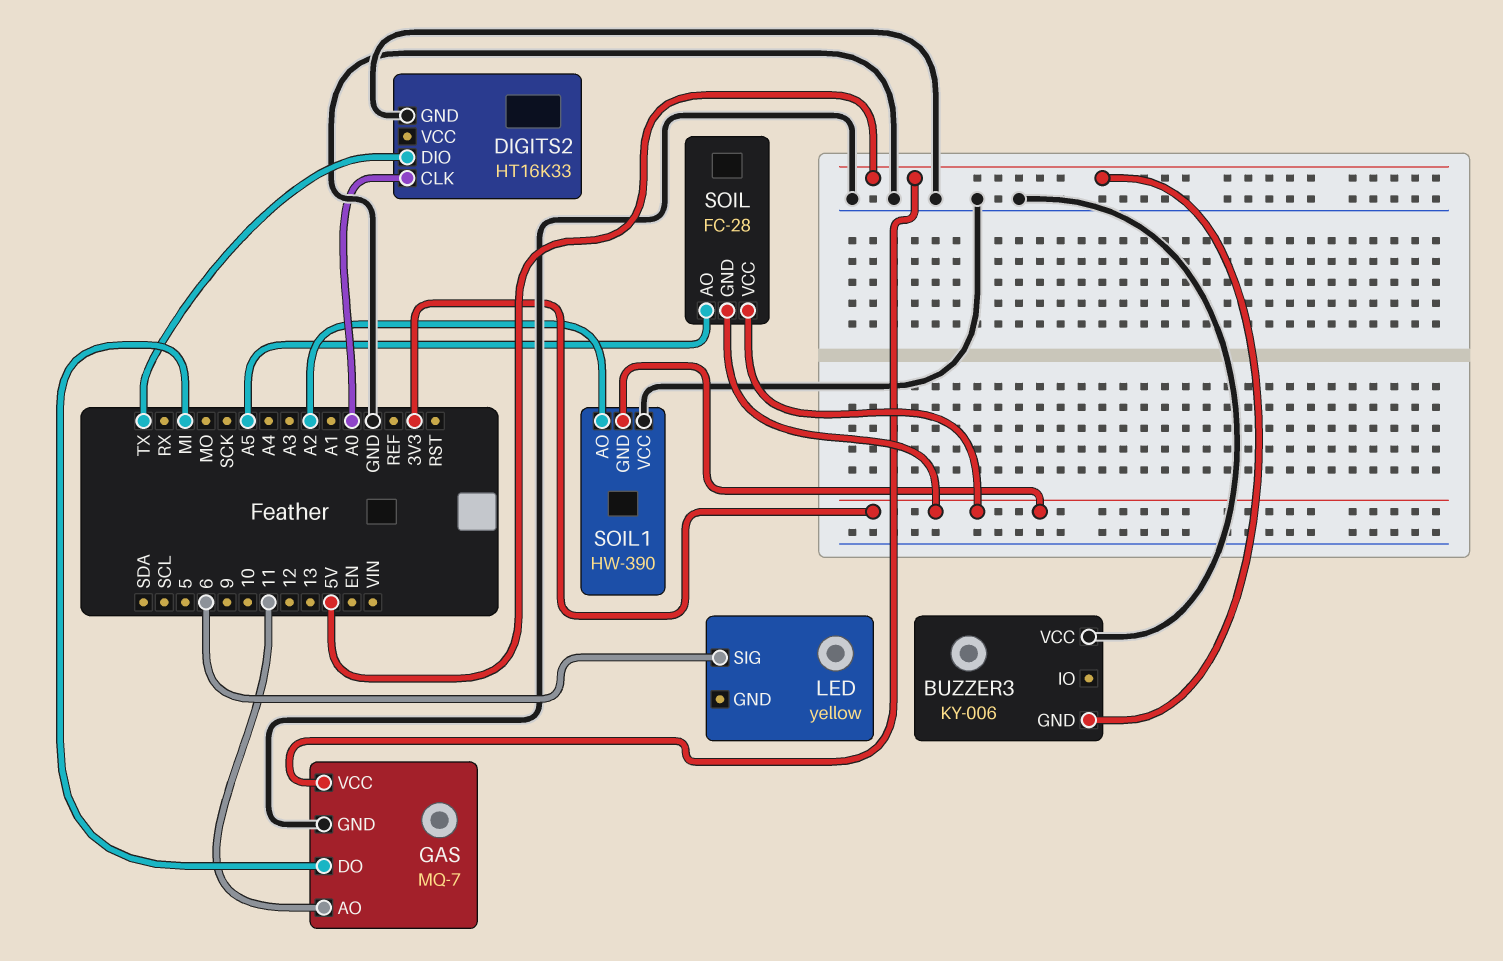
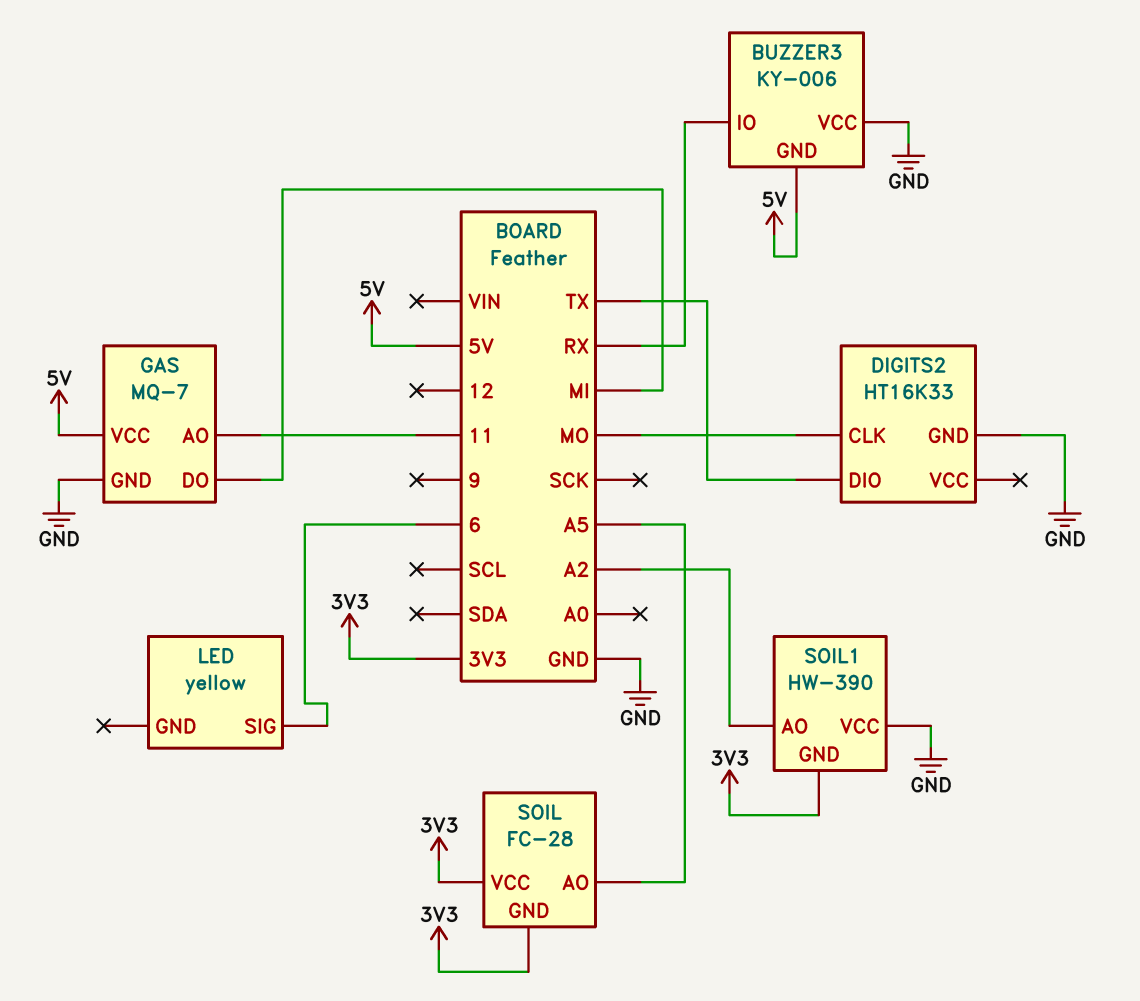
BUZZER3 pin IO: none -> RX
DIGITS2 pin CLK: A0 -> MO

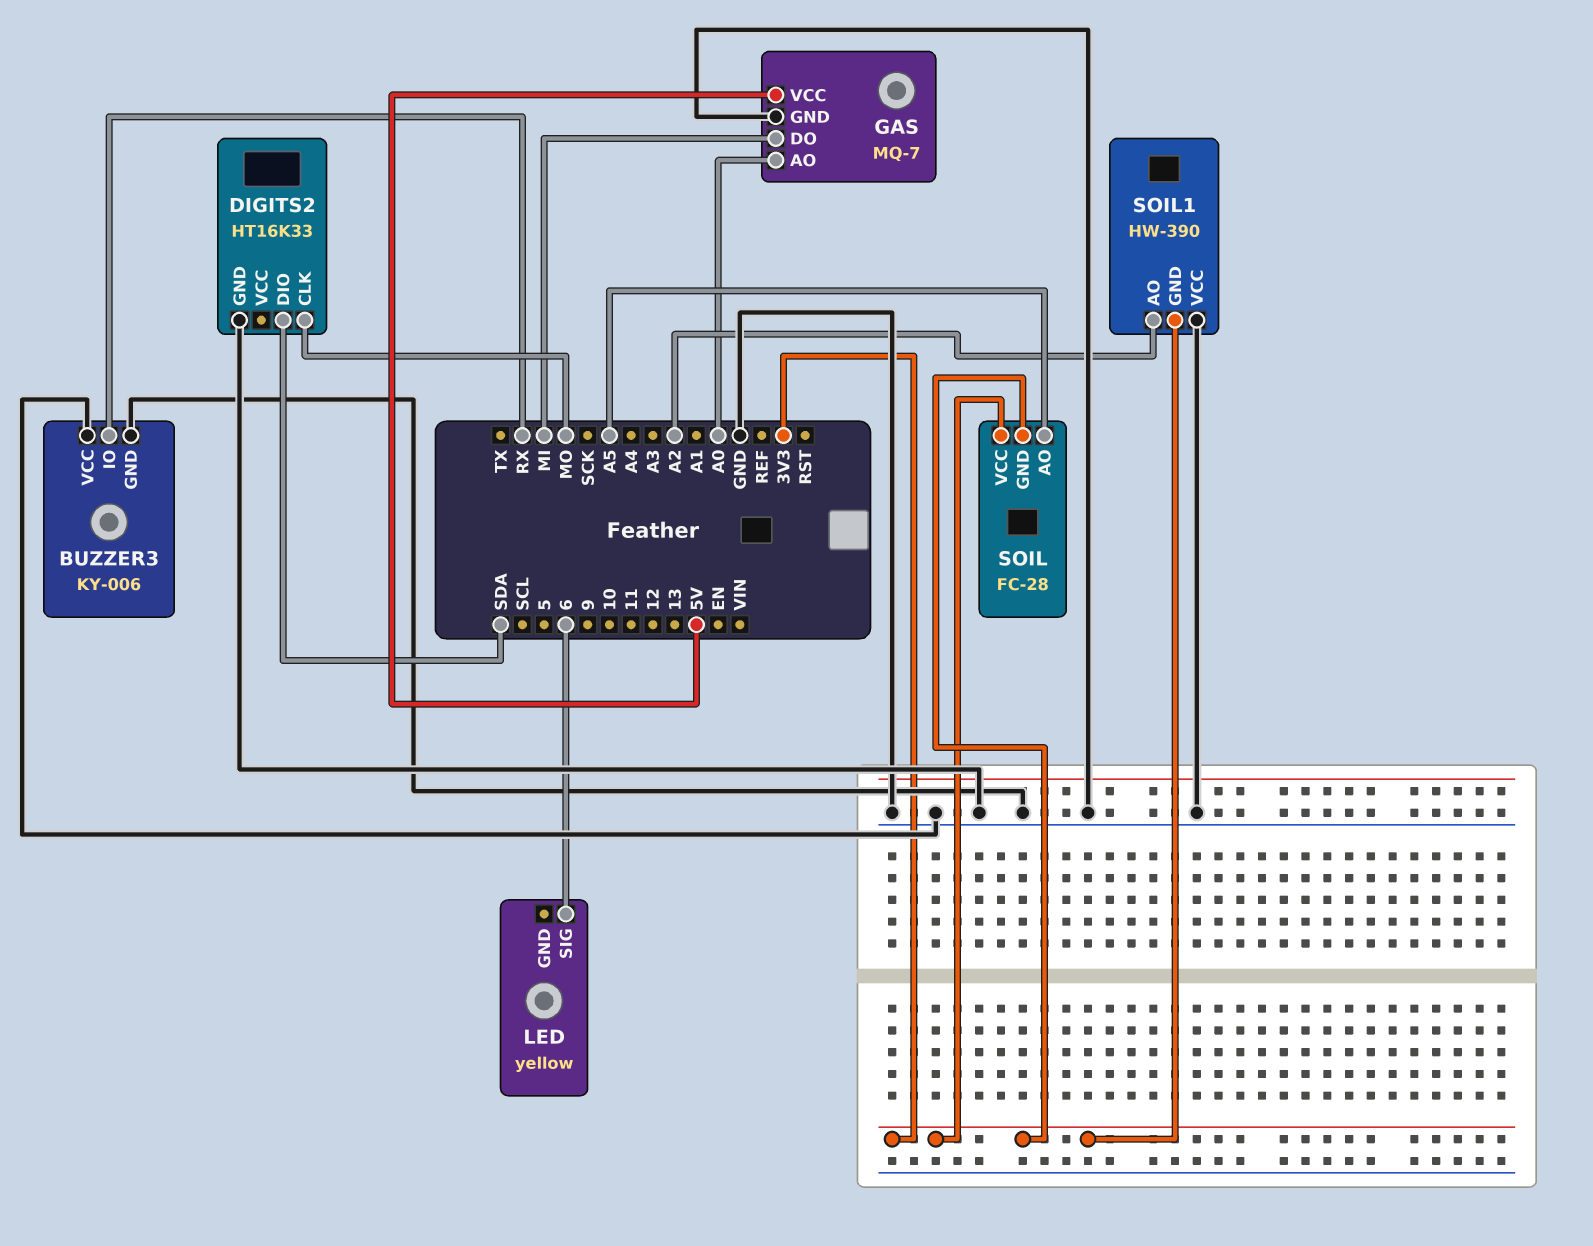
BUZZER3 pin GND: 5V -> GND
DIGITS2 pin DIO: TX -> SDA
GAS pin AO: 11 -> A0

